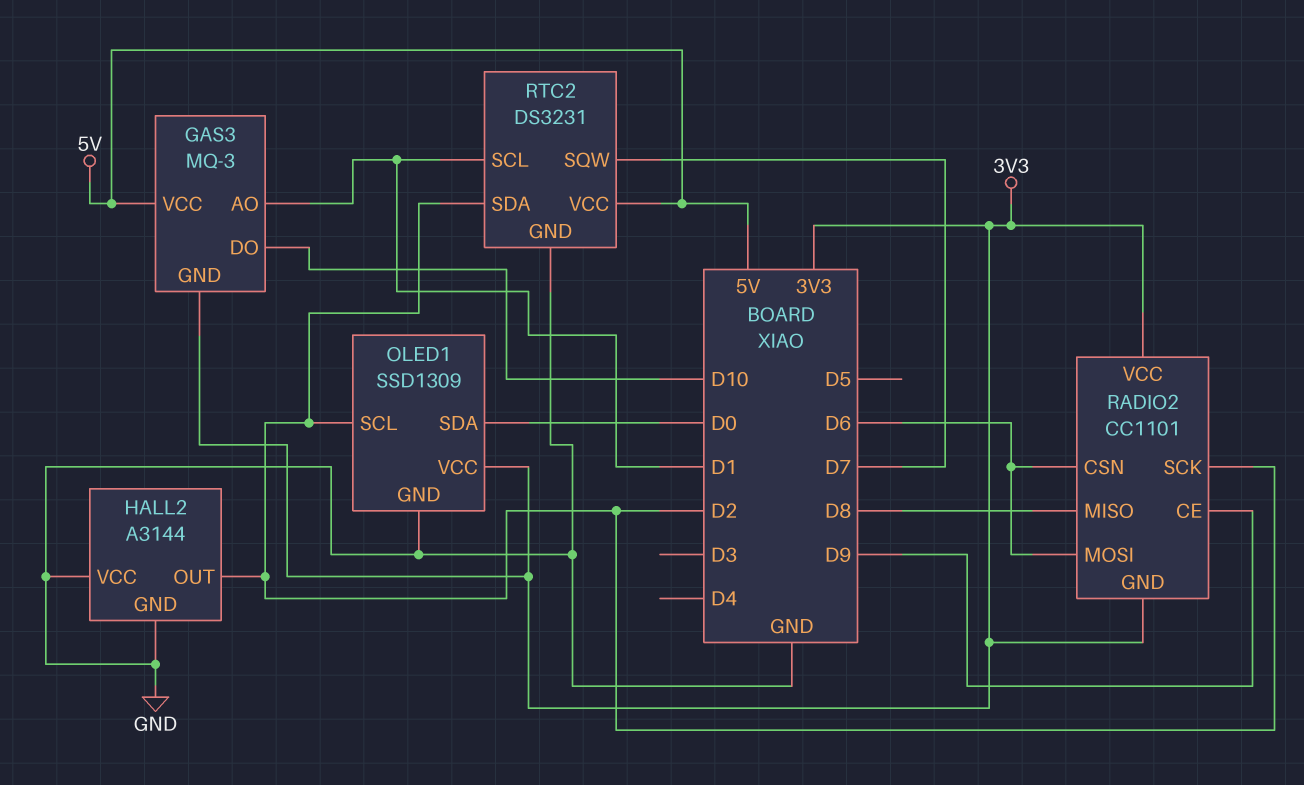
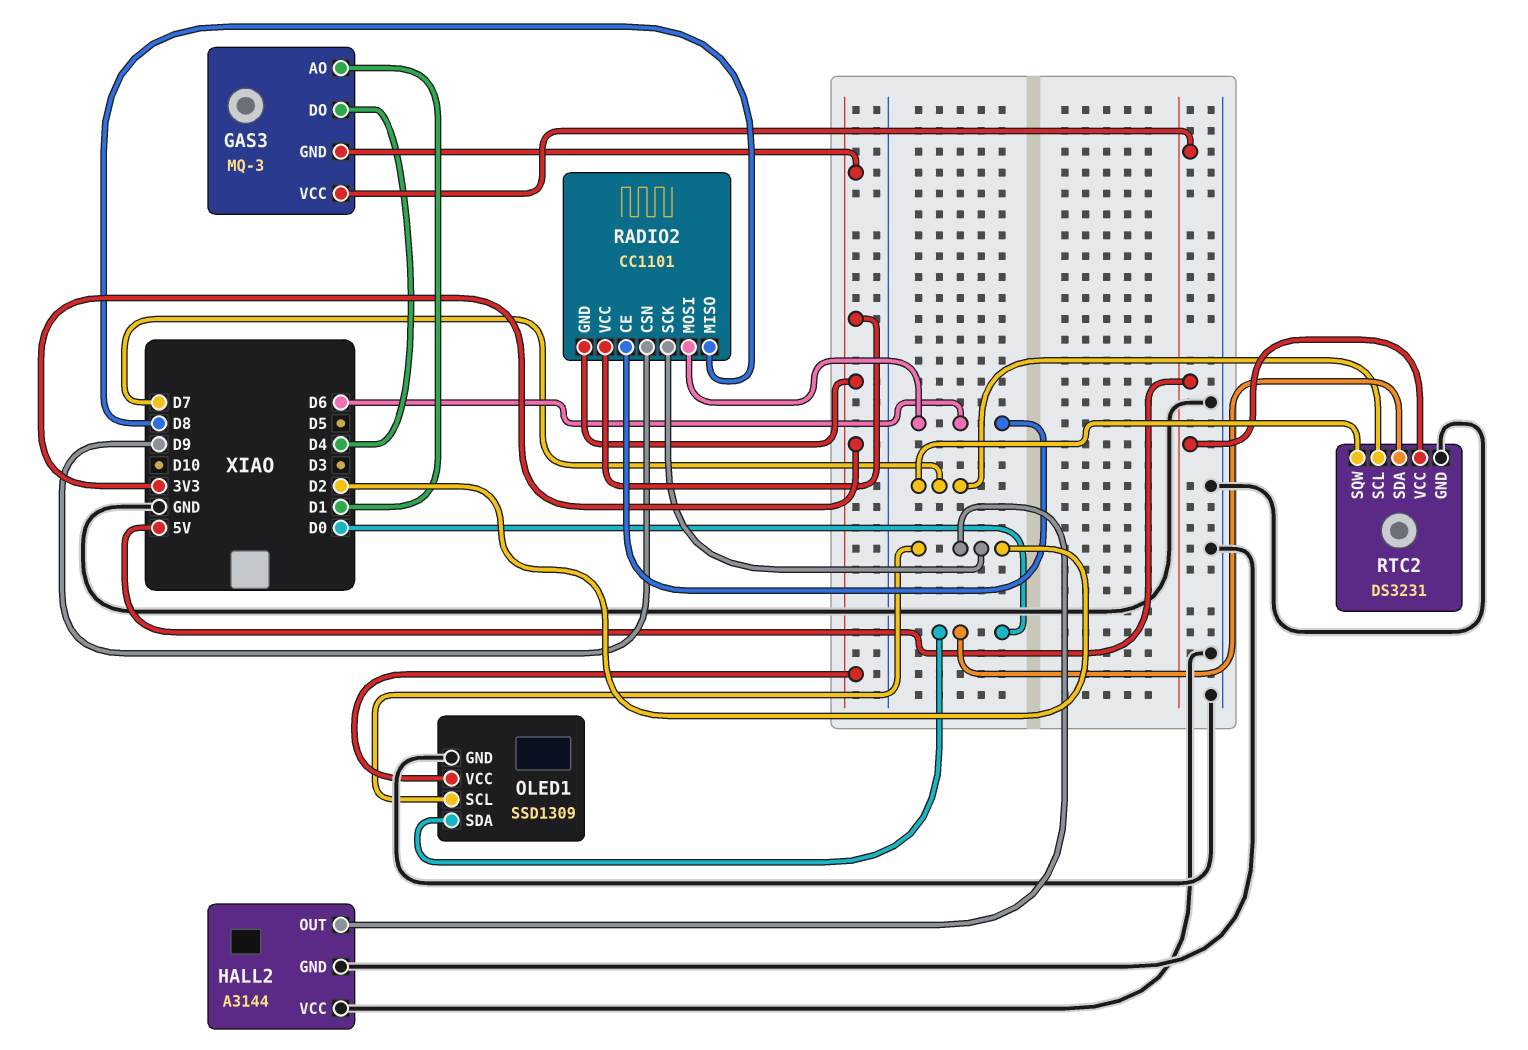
GAS3 pin DO: D10 -> D4
RADIO2 pin CE: D9 -> D6
RADIO2 pin CSN: D6 -> D9
RTC2 pin SCL: D1 -> D7
RTC2 pin SDA: D2 -> D0

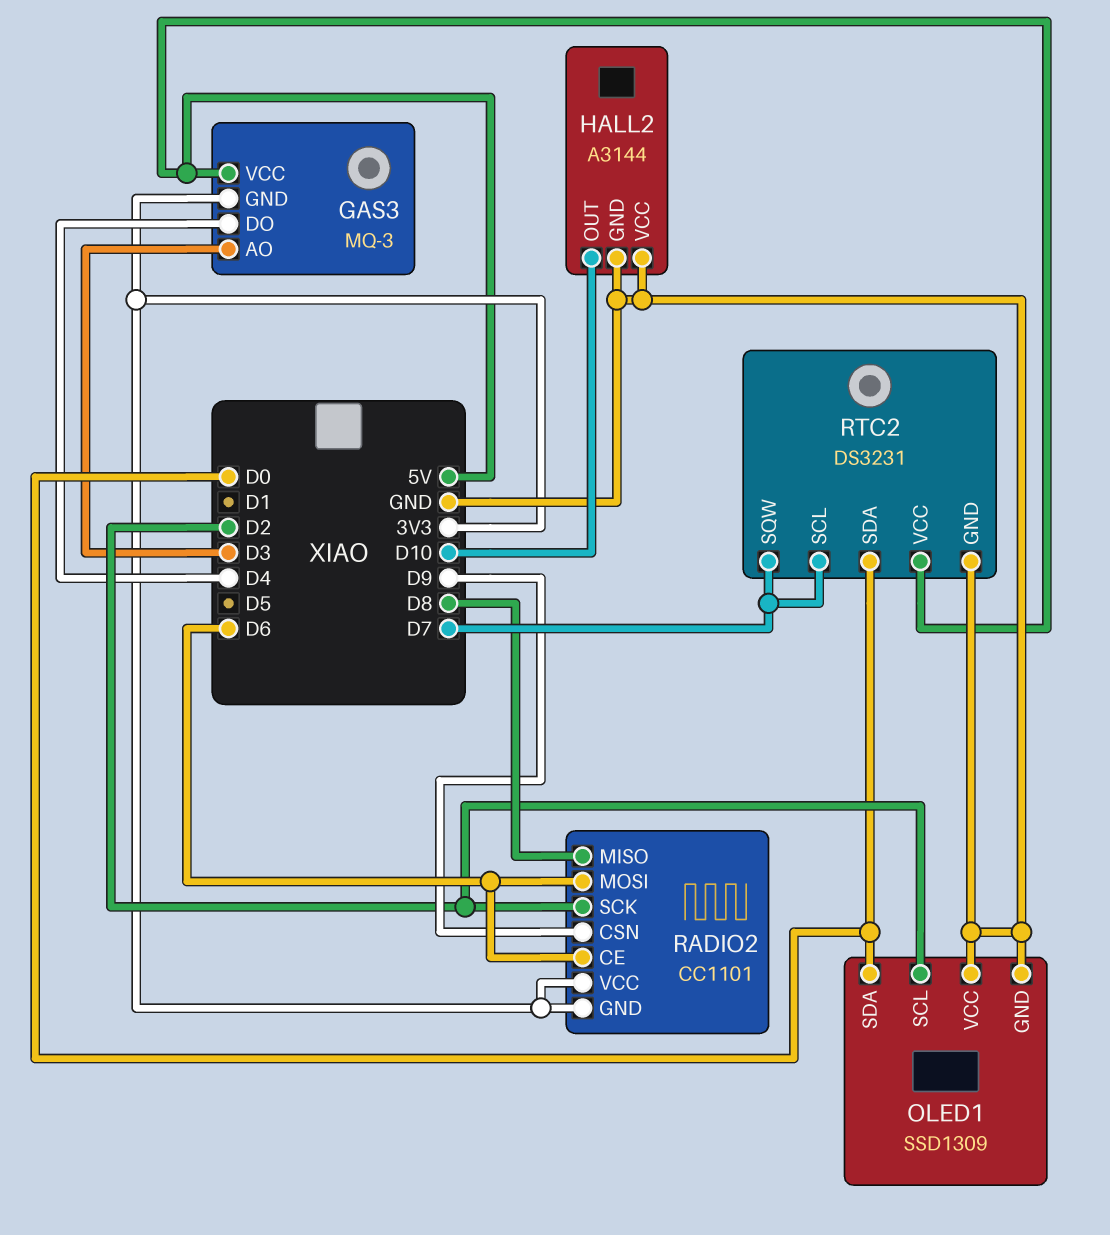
GAS3 pin AO: D1 -> D3
HALL2 pin OUT: D2 -> D10
OLED1 pin VCC: 3V3 -> GND

